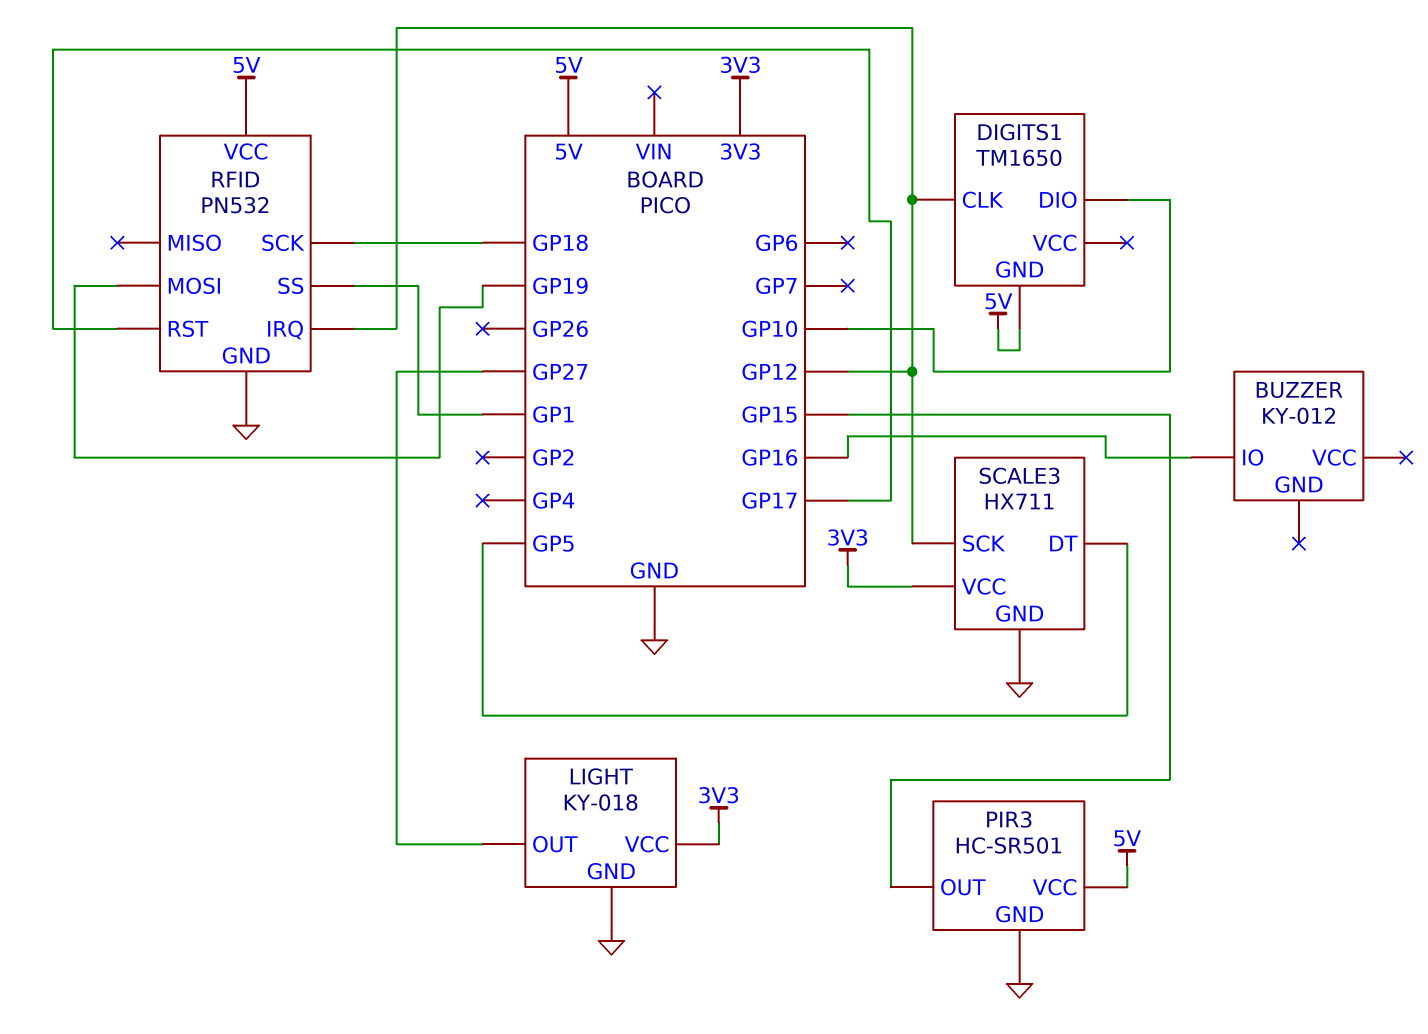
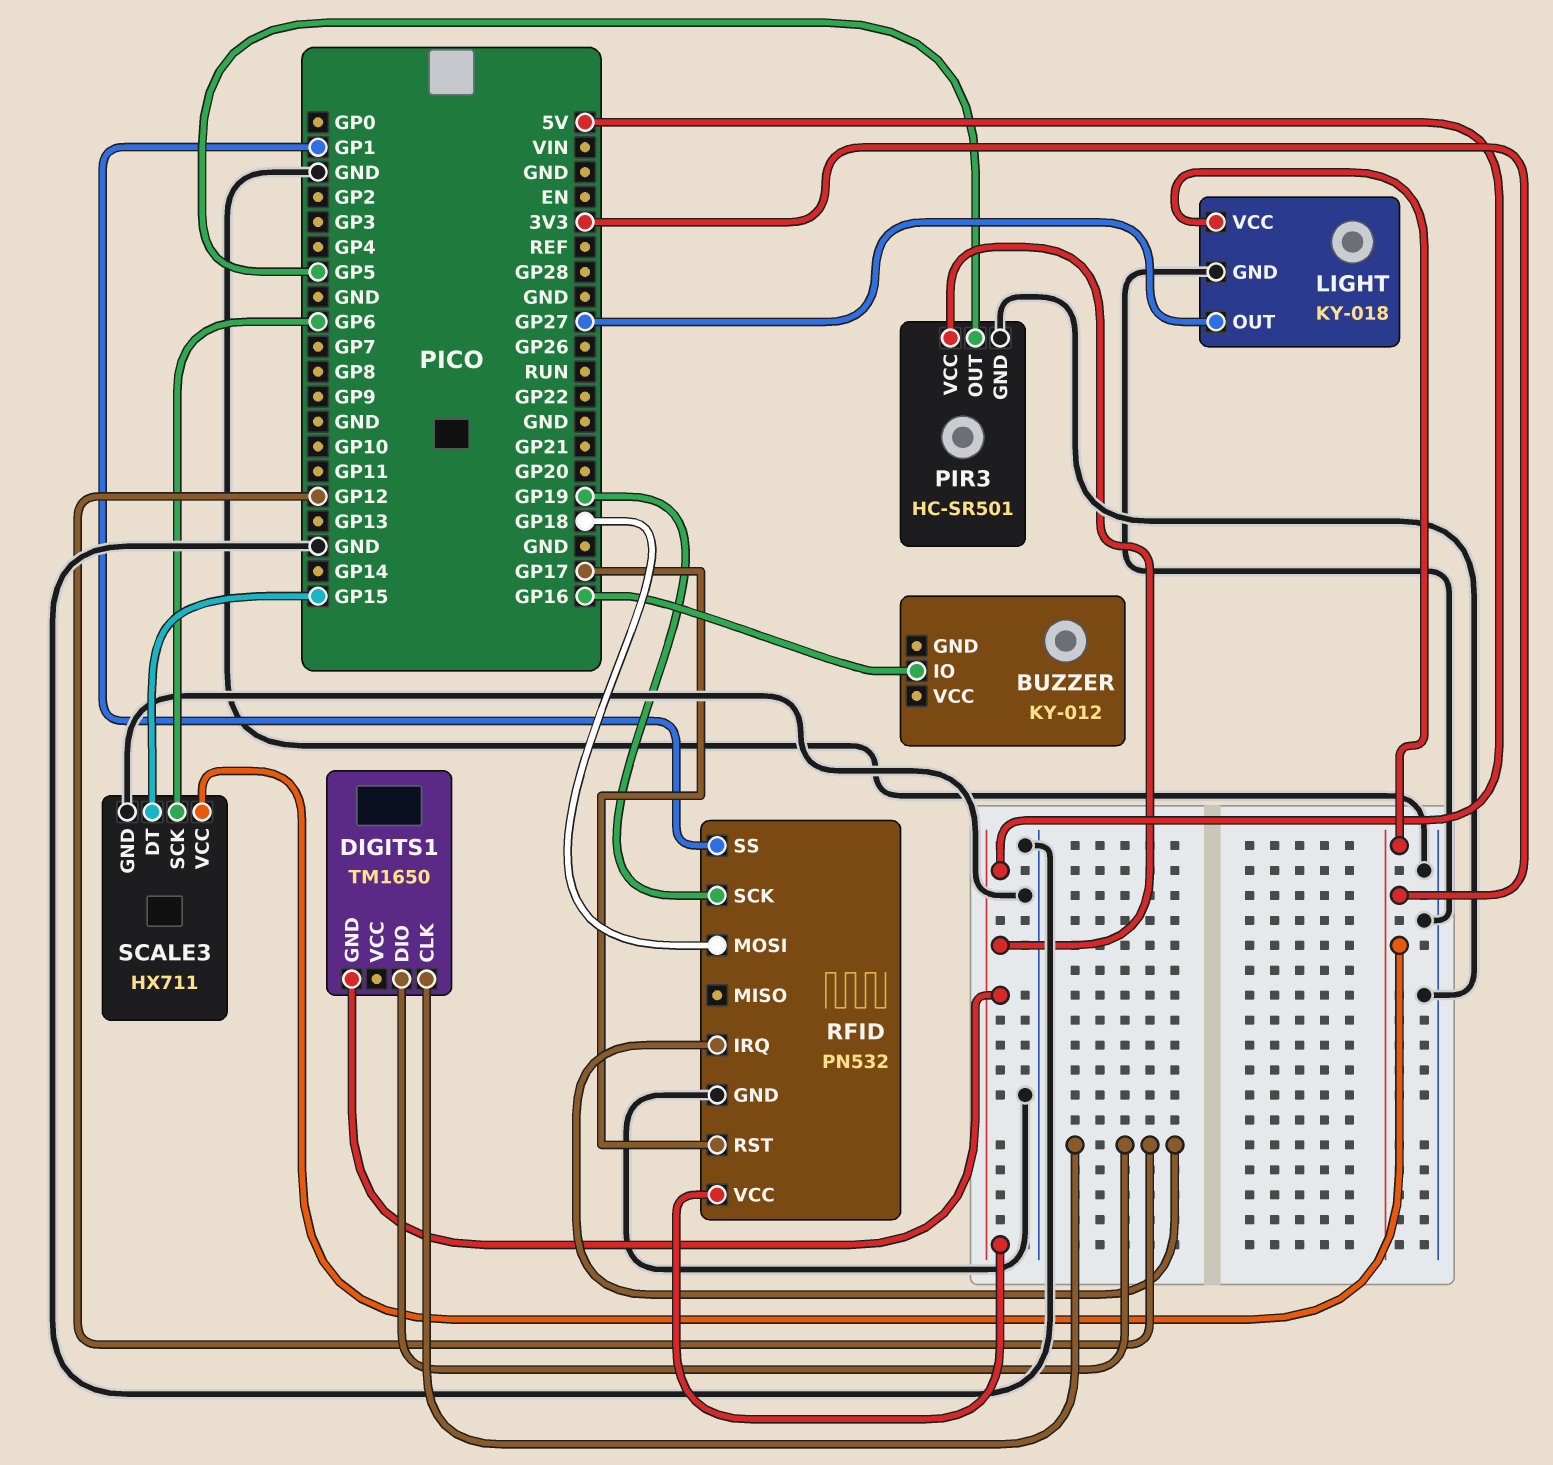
DIGITS1 pin DIO: GP10 -> GP12
PIR3 pin OUT: GP15 -> GP5
RFID pin MOSI: GP19 -> GP18
RFID pin SCK: GP18 -> GP19
SCALE3 pin DT: GP5 -> GP15
SCALE3 pin SCK: GP12 -> GP6

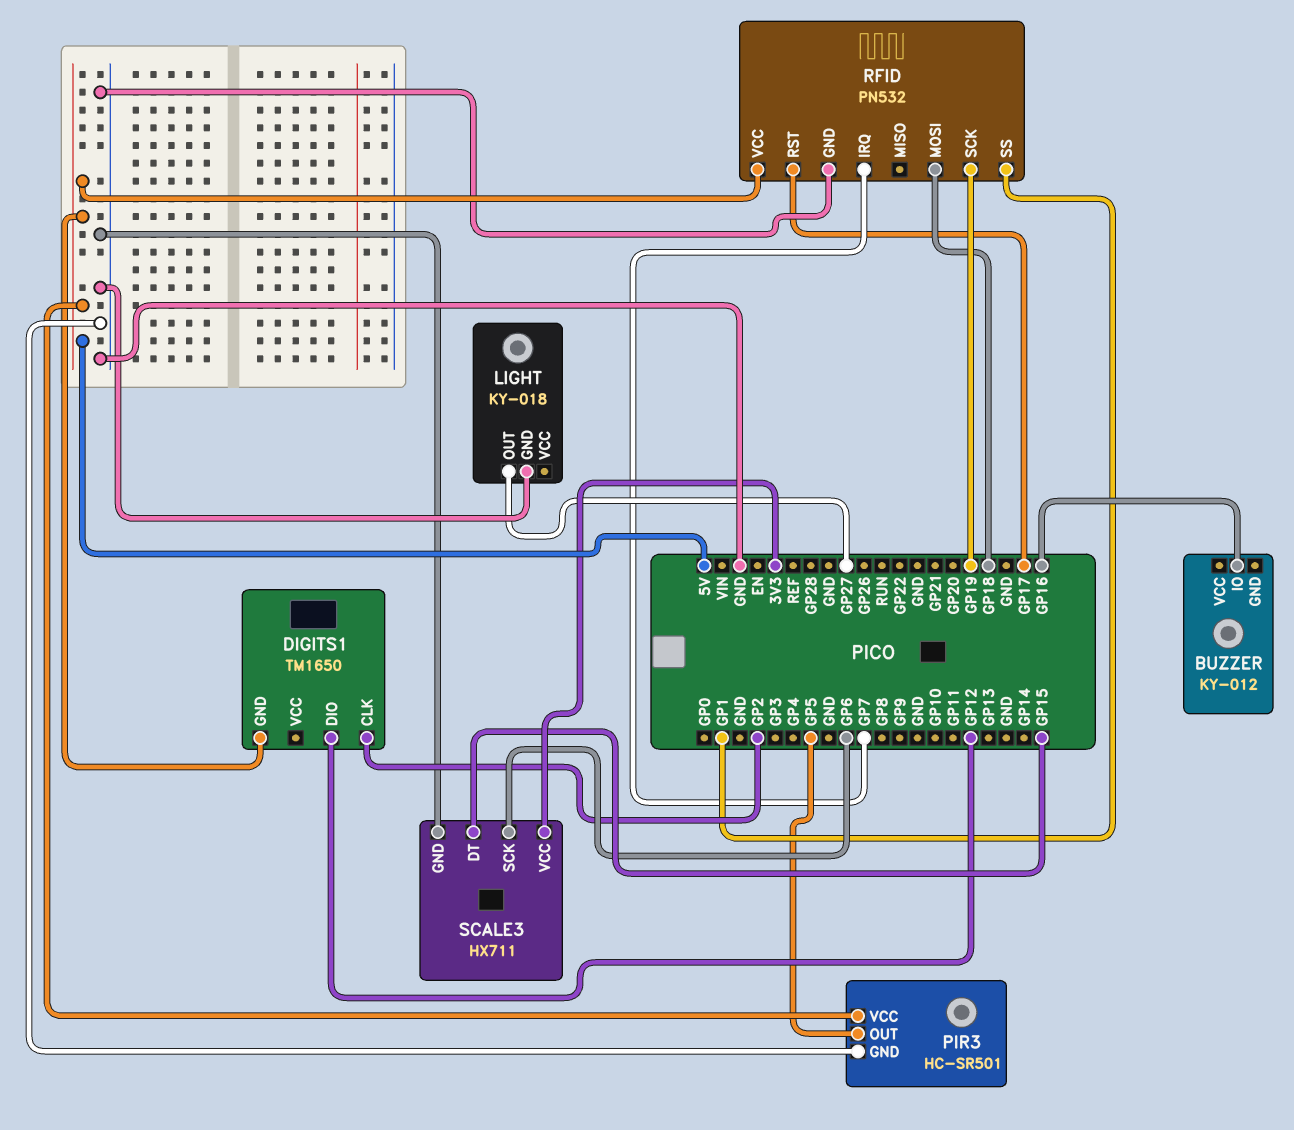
DIGITS1 pin CLK: GP12 -> GP2
LIGHT pin VCC: 3V3 -> none
RFID pin IRQ: GP12 -> GP7

